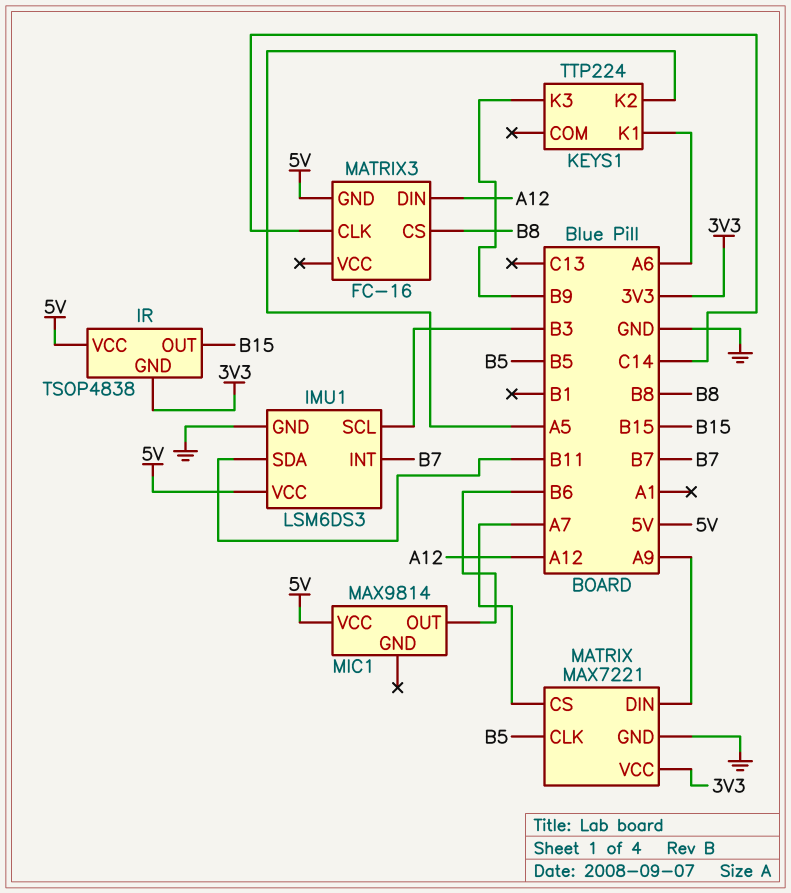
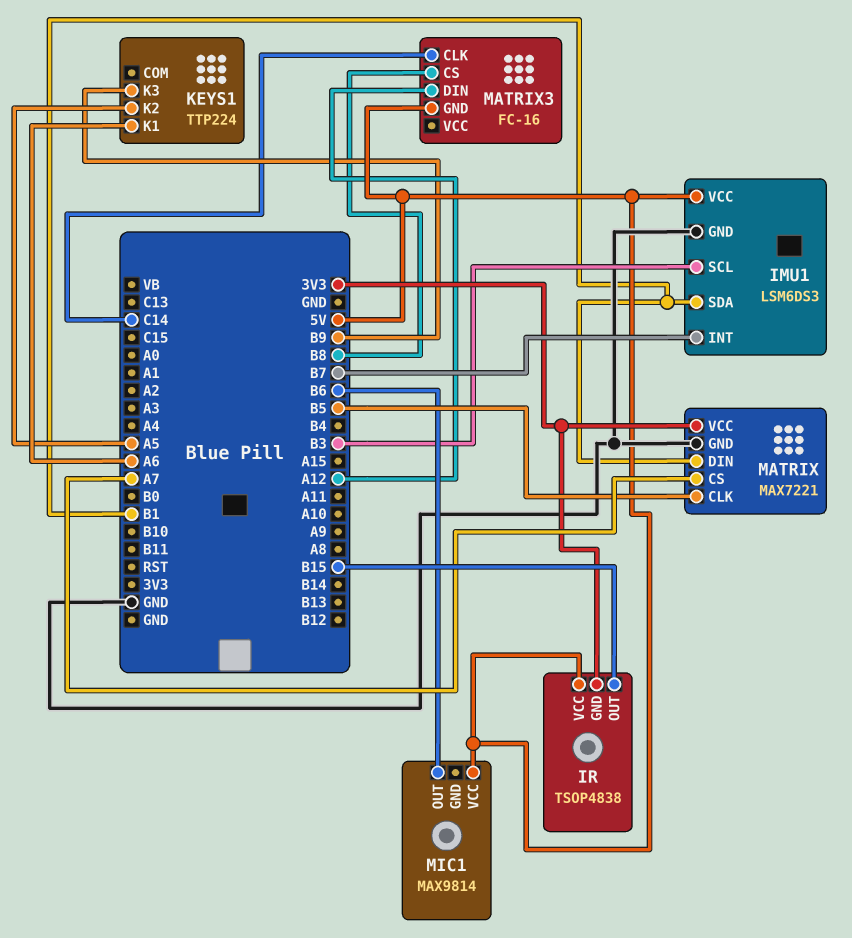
IMU1 pin SDA: B11 -> B1
MATRIX pin DIN: A9 -> B1

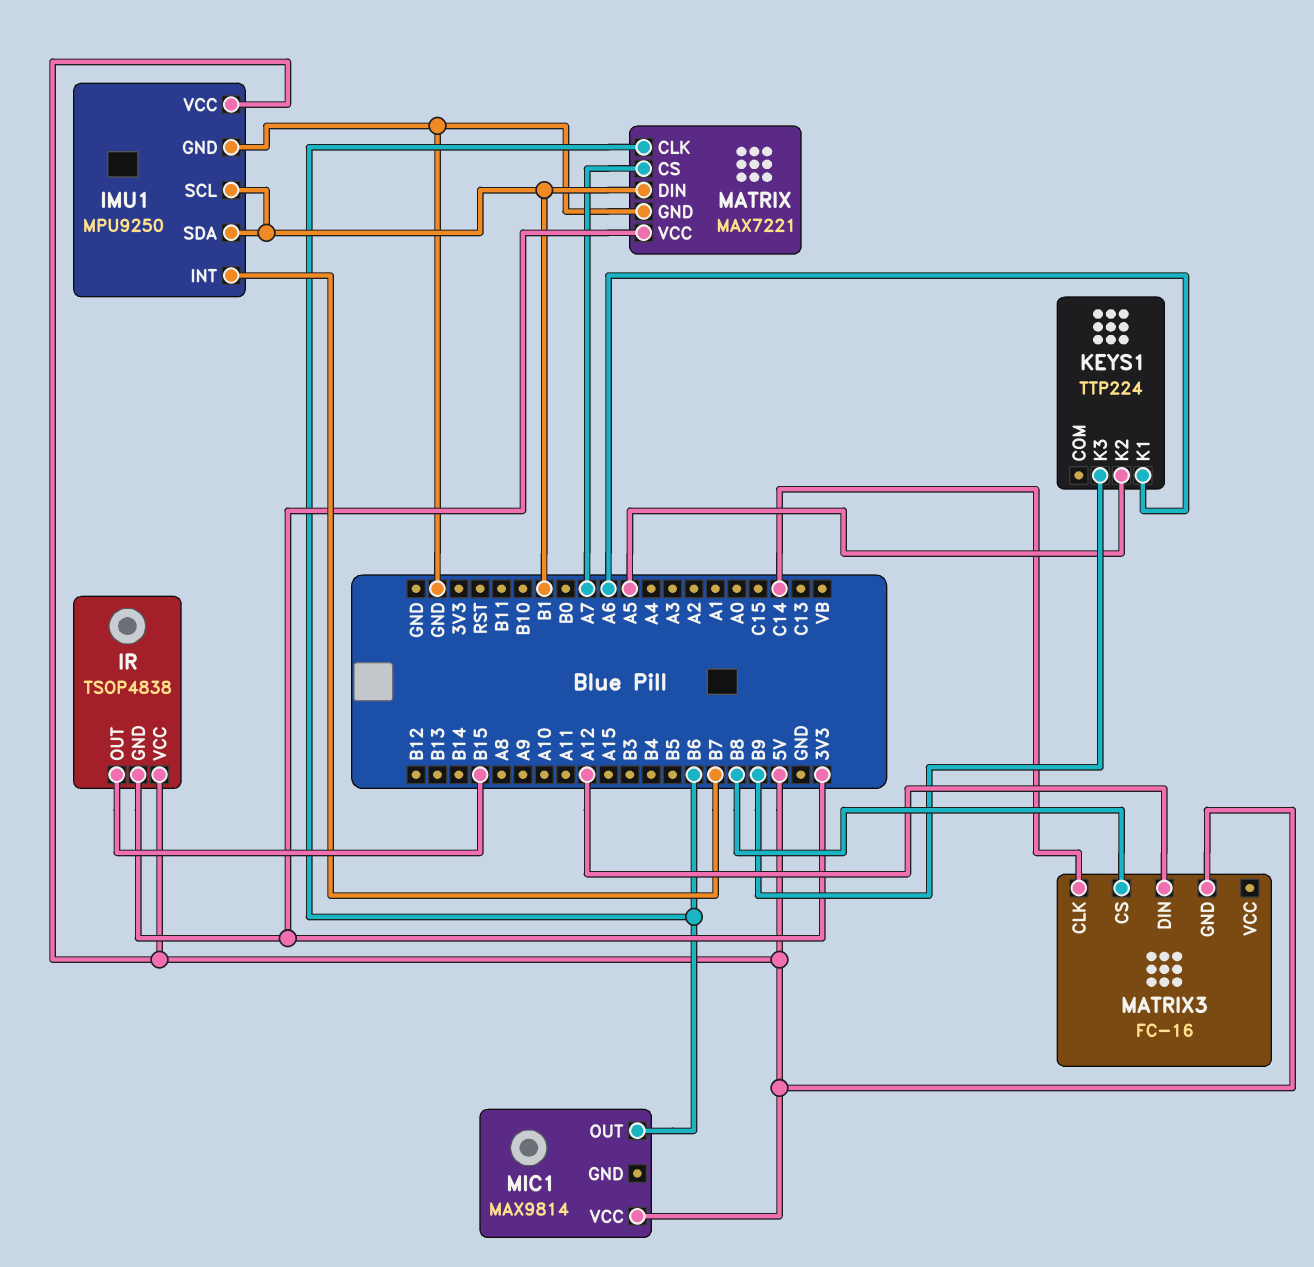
IMU1: LSM6DS3 -> MPU9250
IMU1 pin SCL: B3 -> B1
MATRIX pin CLK: B5 -> B6

